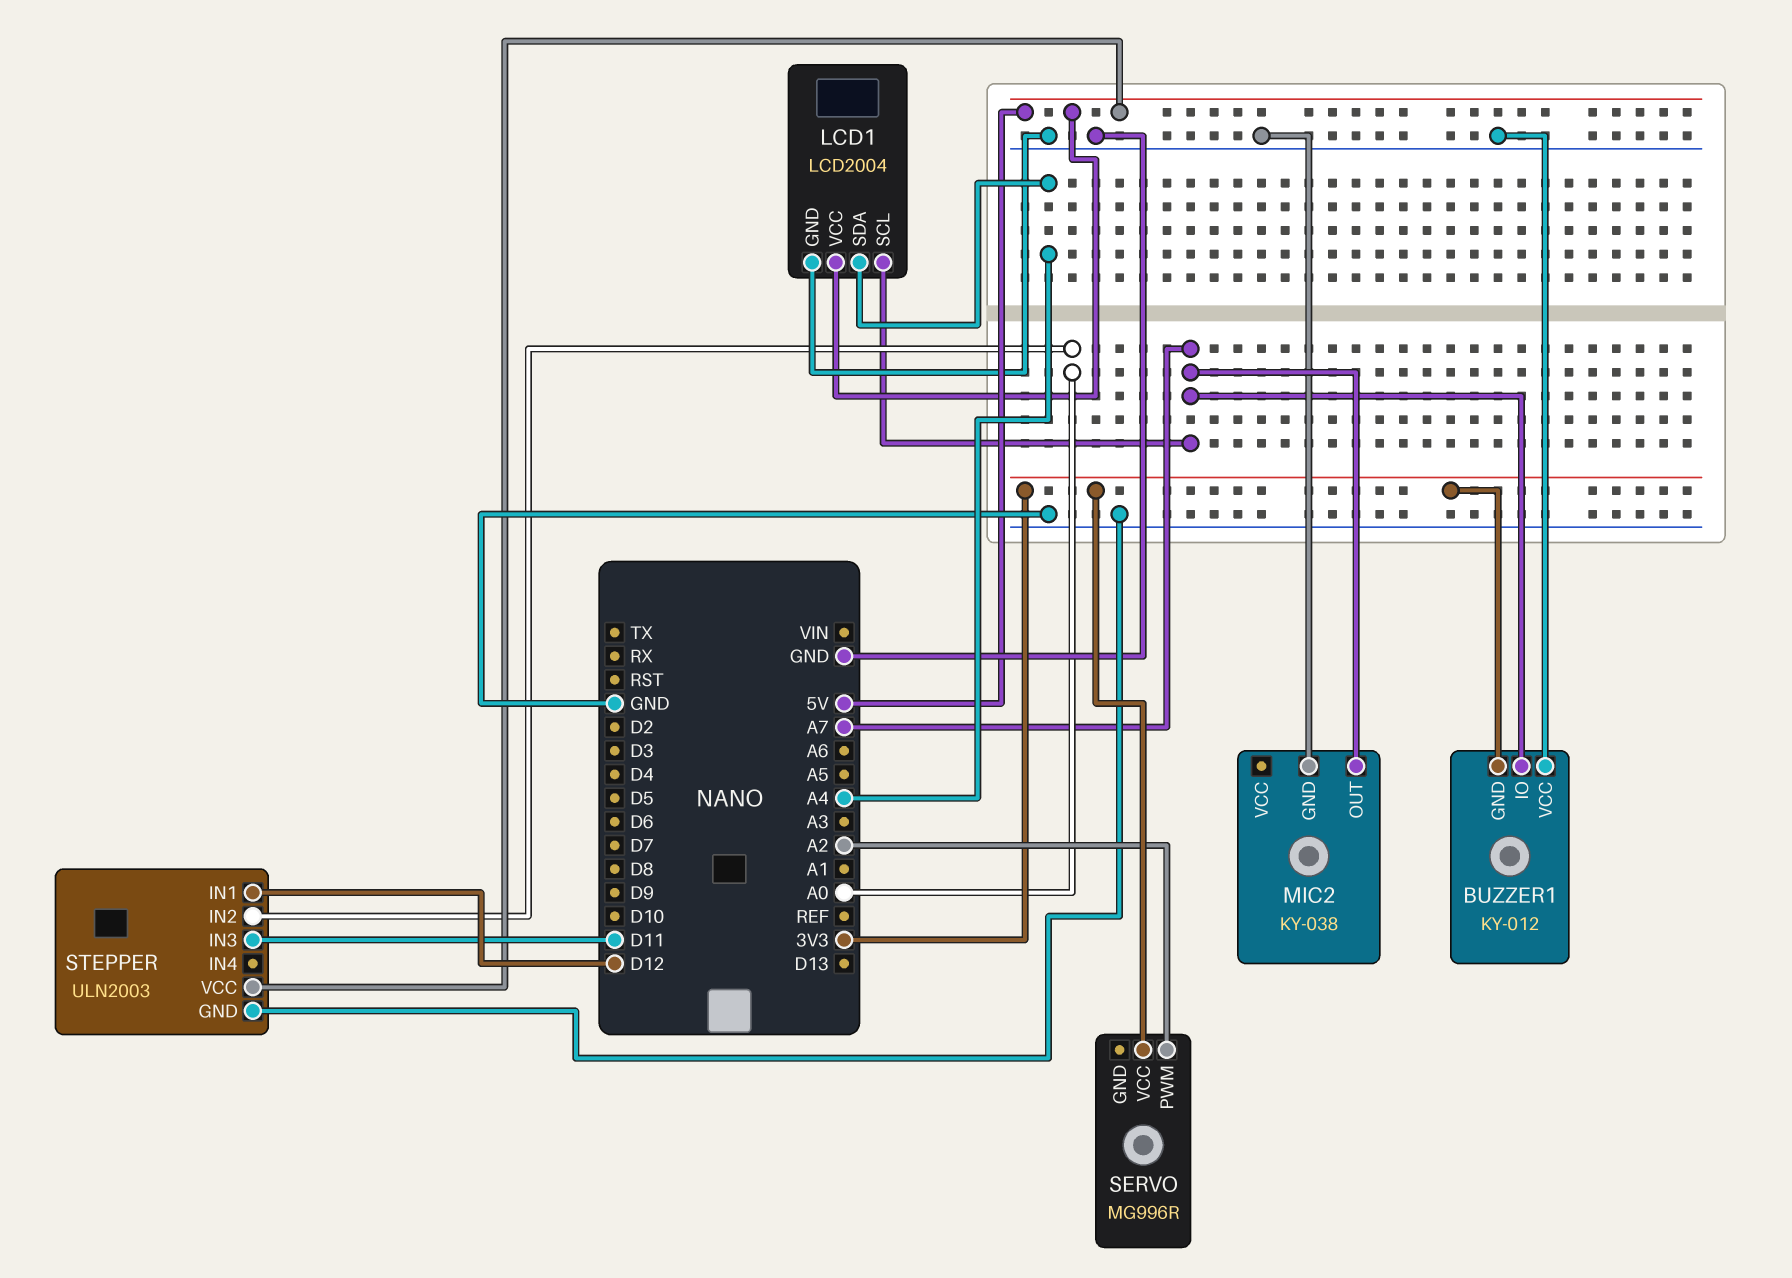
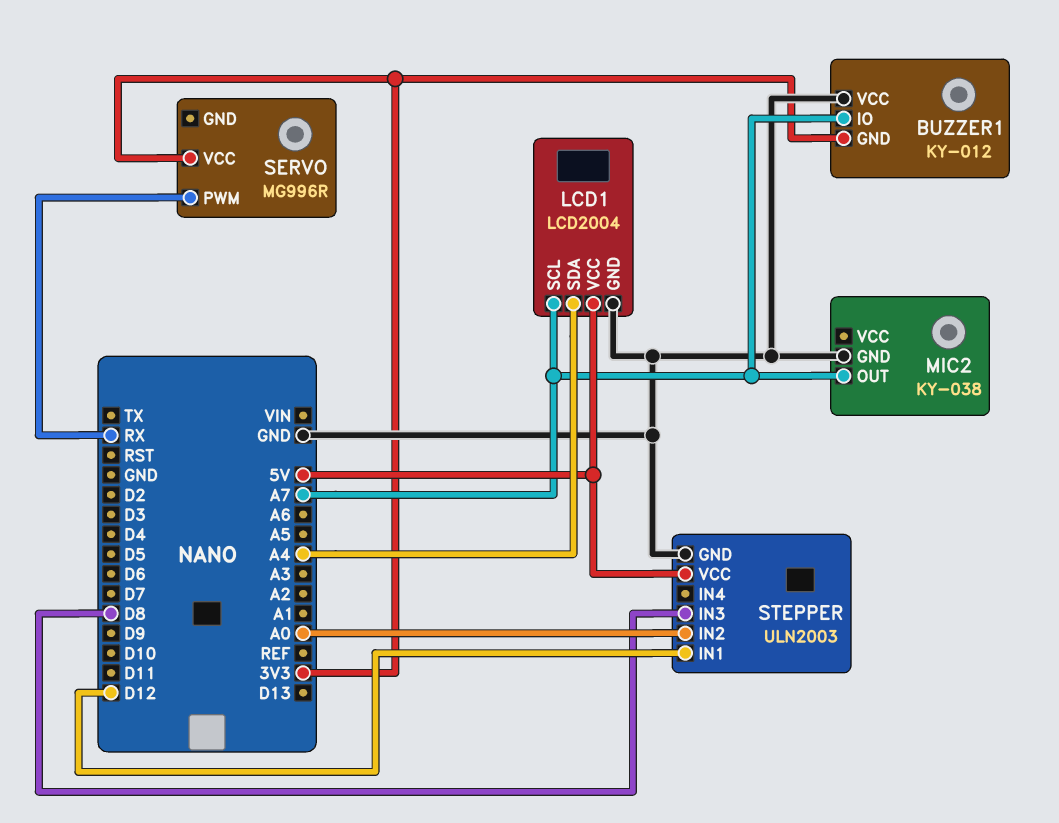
SERVO pin PWM: A2 -> RX
STEPPER pin IN3: D11 -> D8

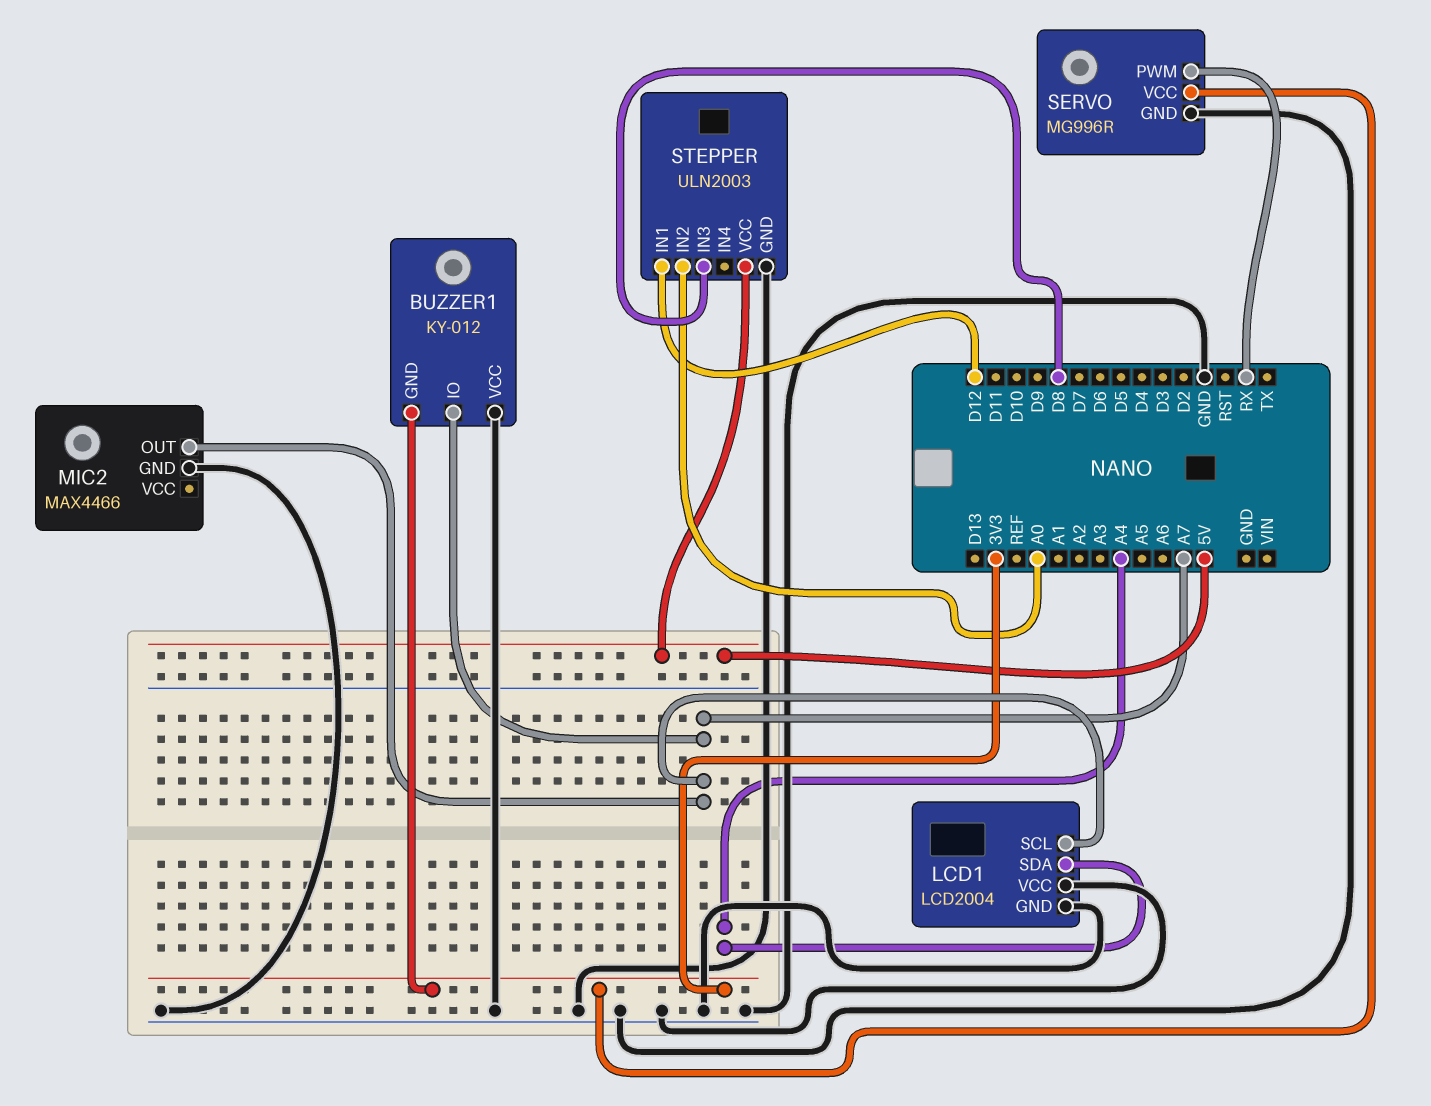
LCD1 pin VCC: 5V -> GND
MIC2: KY-038 -> MAX4466
SERVO pin GND: none -> GND

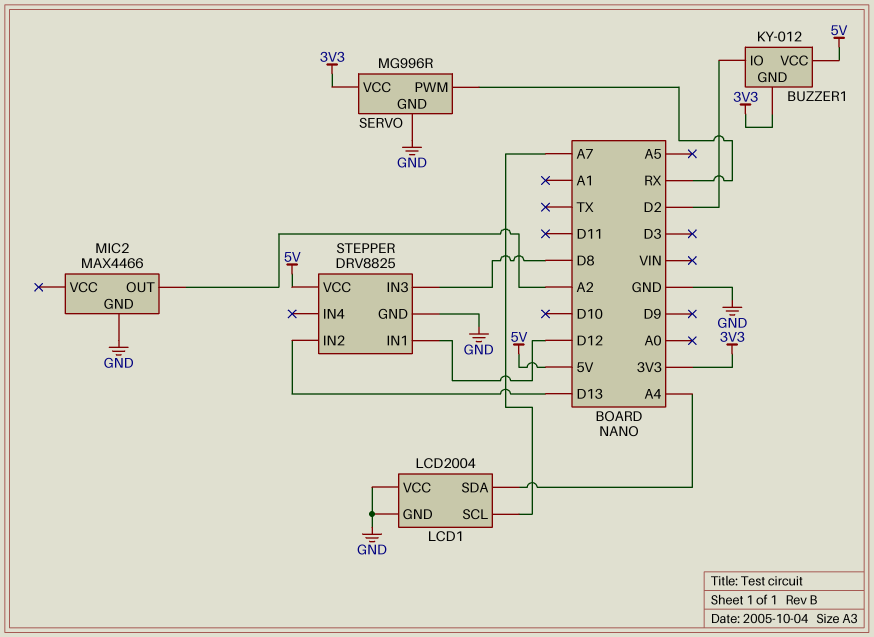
BUZZER1 pin IO: A7 -> D2
BUZZER1 pin VCC: GND -> 5V
MIC2 pin OUT: A7 -> A2
STEPPER: ULN2003 -> DRV8825
STEPPER pin IN2: A0 -> D13

